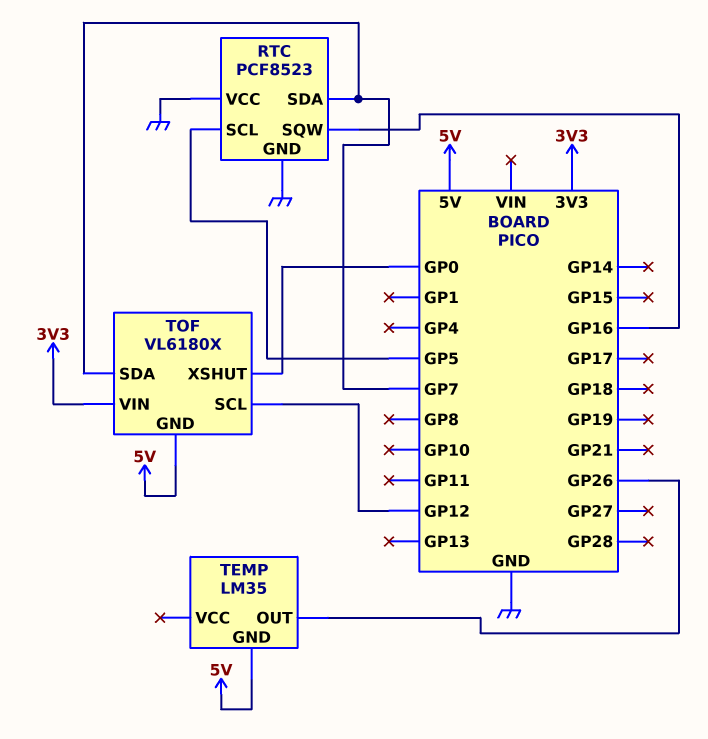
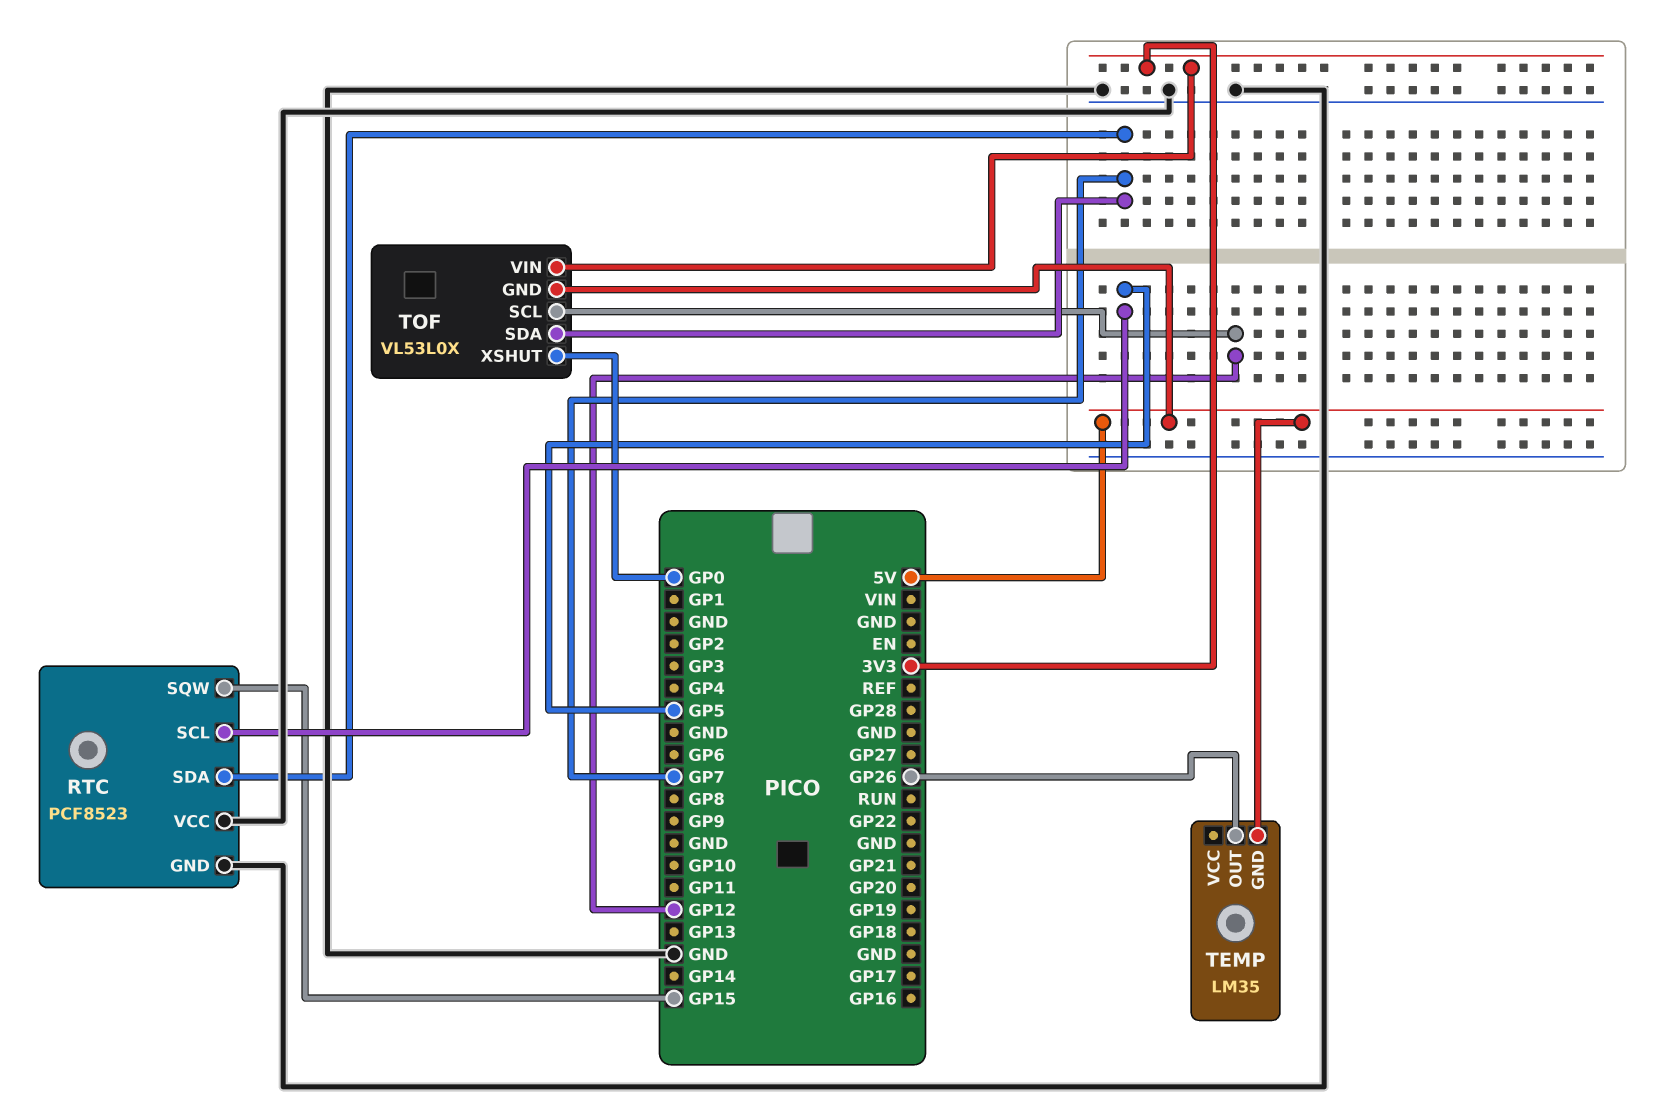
RTC pin SQW: GP16 -> GP15
TOF: VL6180X -> VL53L0X

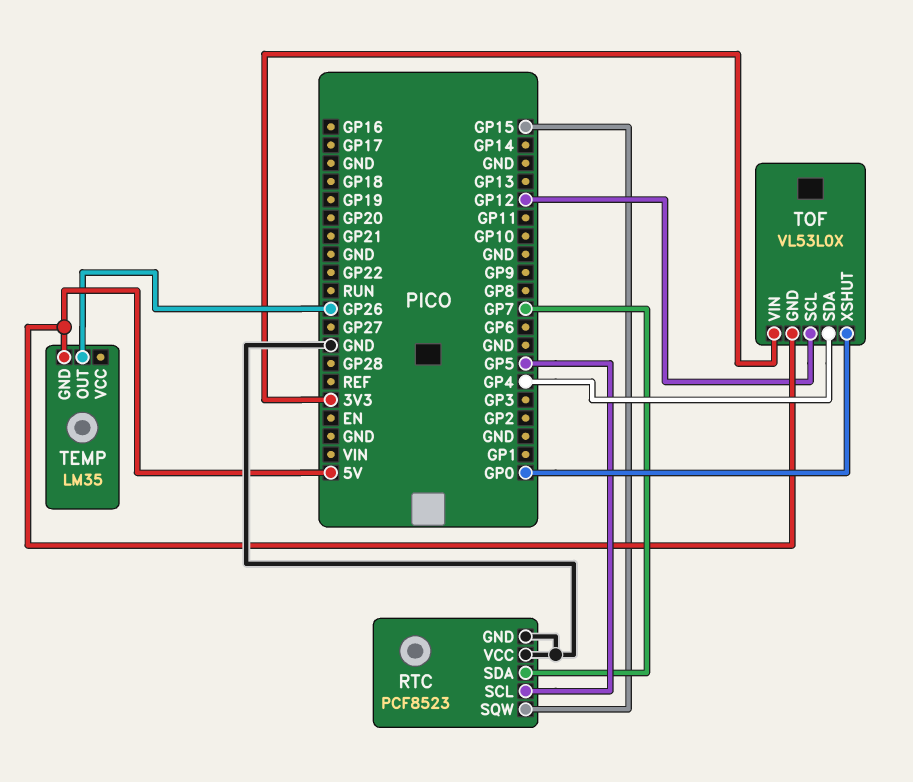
TOF pin SDA: GP7 -> GP4

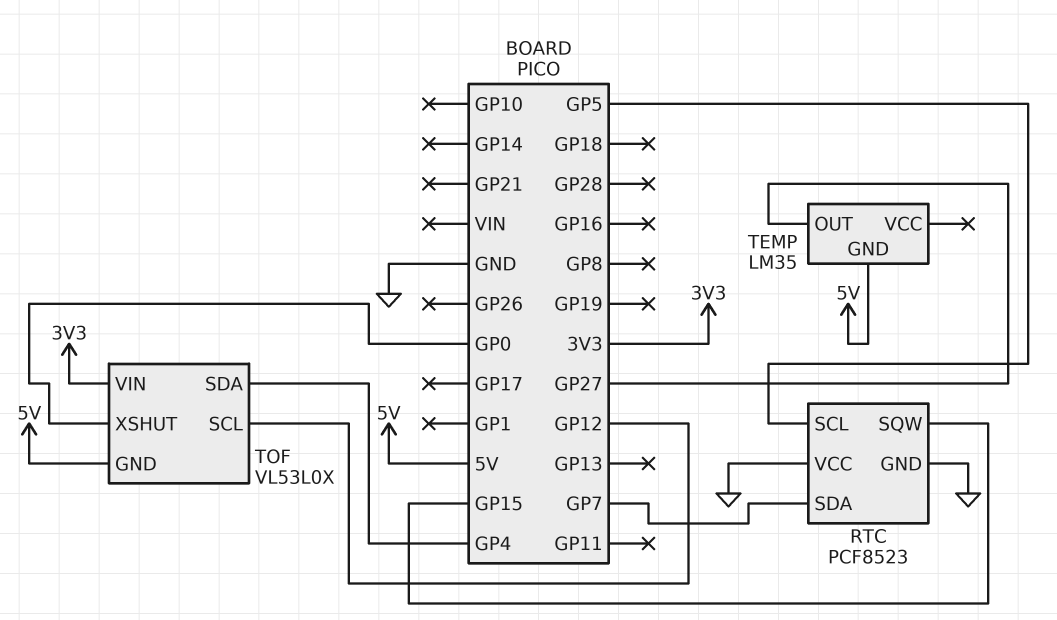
TEMP pin OUT: GP26 -> GP27

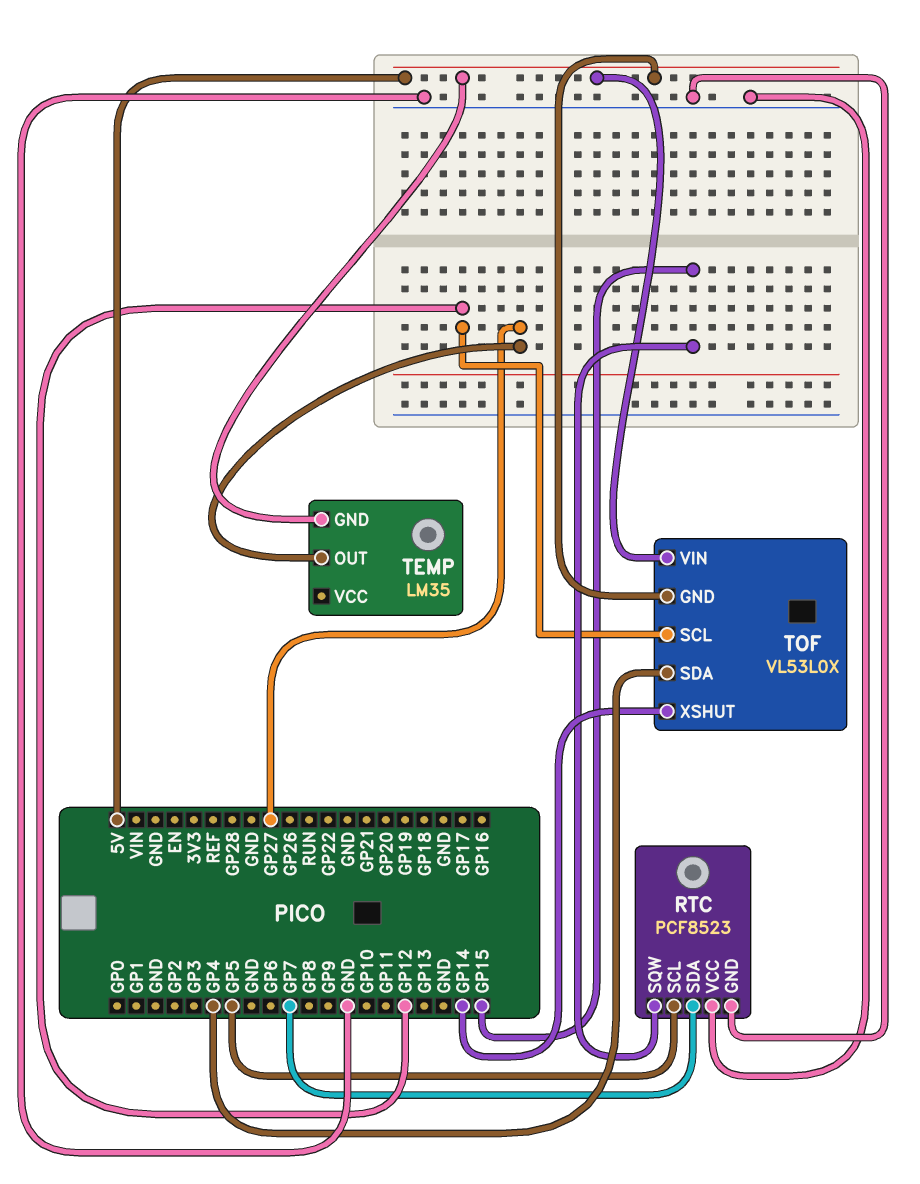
TOF pin VIN: 3V3 -> 5V
TOF pin XSHUT: GP0 -> GP14

